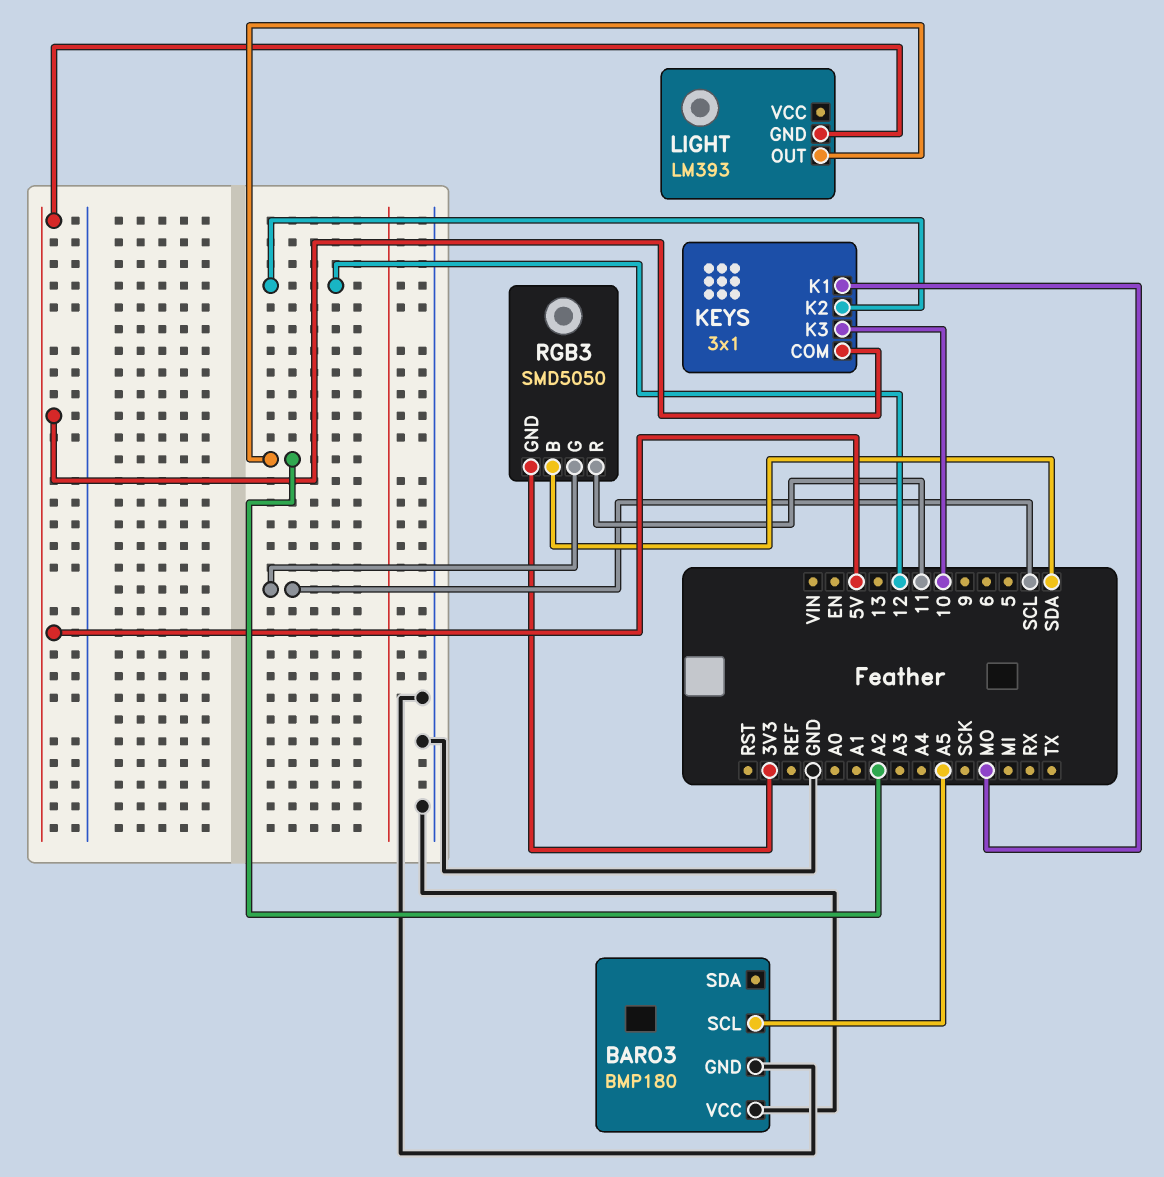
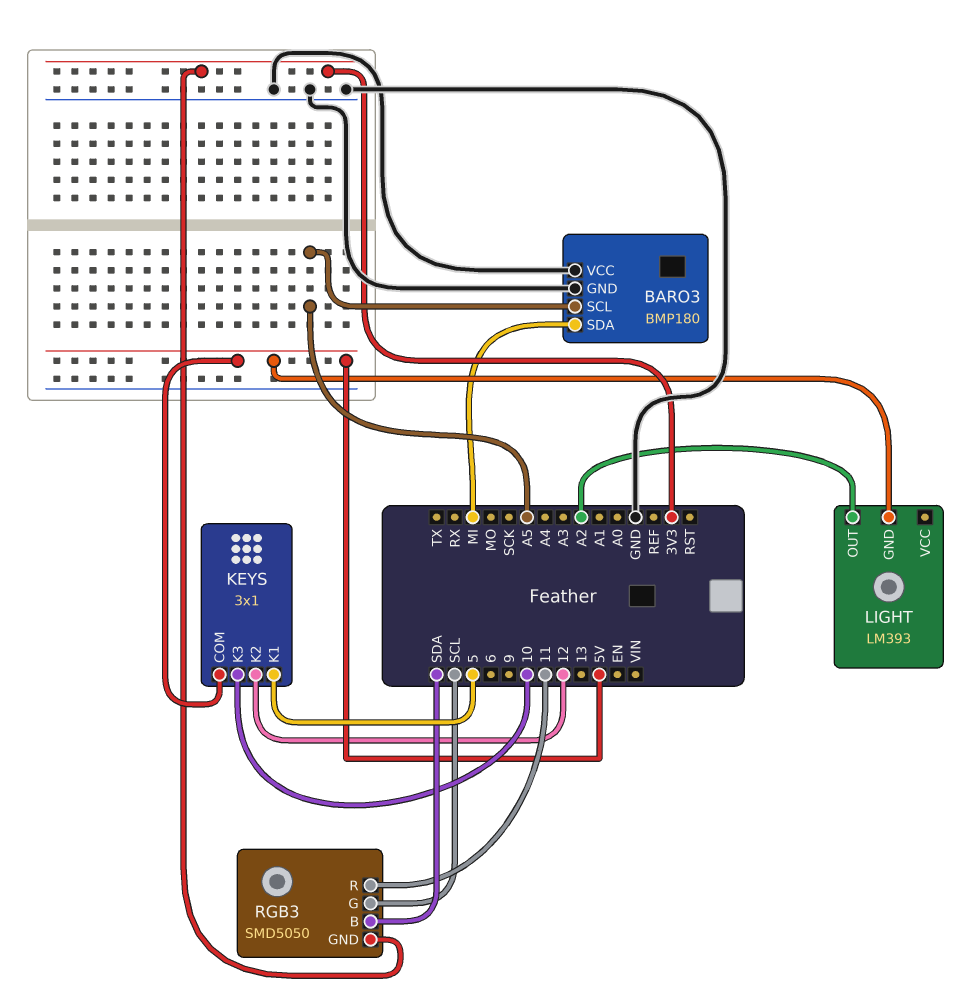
BARO3 pin SDA: none -> MI
KEYS pin K1: MO -> 5

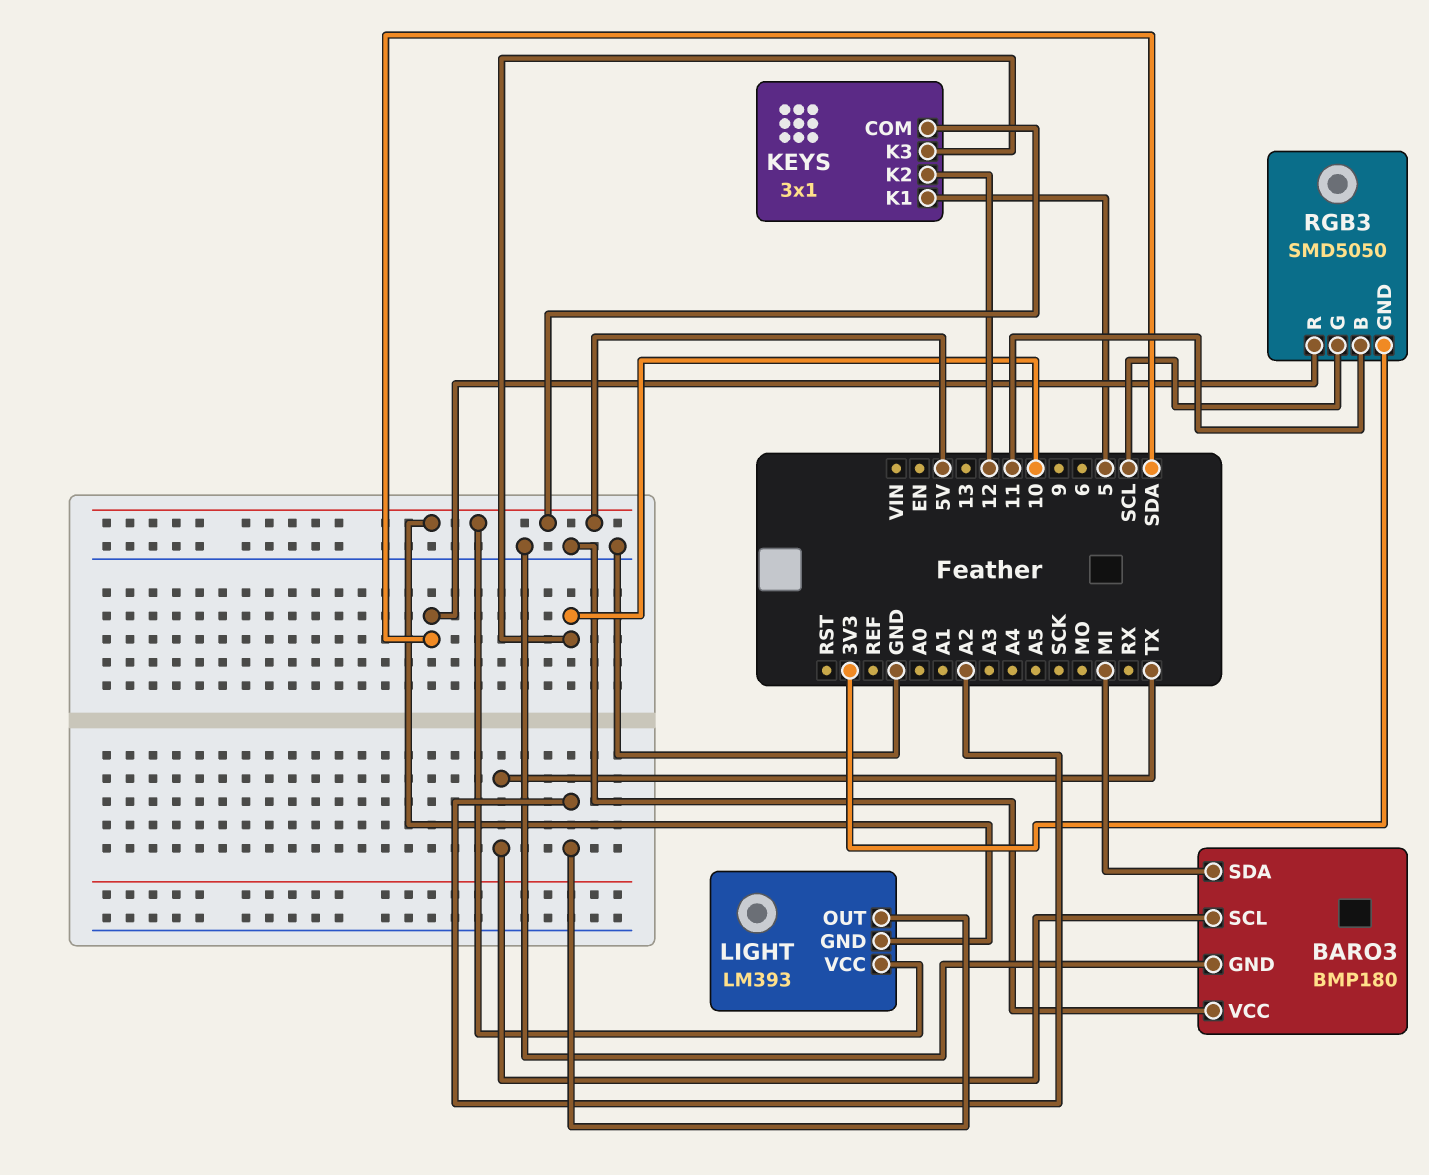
BARO3 pin SCL: A5 -> TX
LIGHT pin VCC: none -> 5V
RGB3 pin B: SDA -> 11
RGB3 pin R: 11 -> SDA

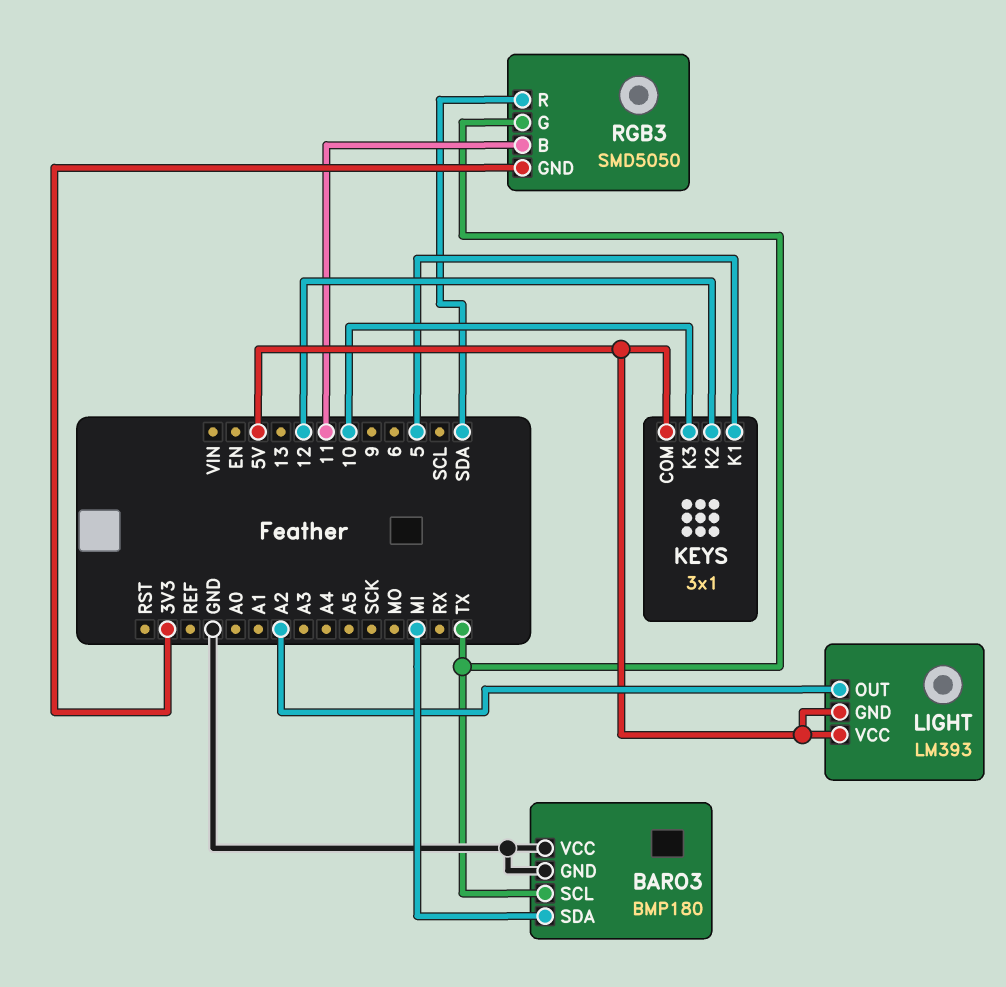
RGB3 pin G: SCL -> TX

